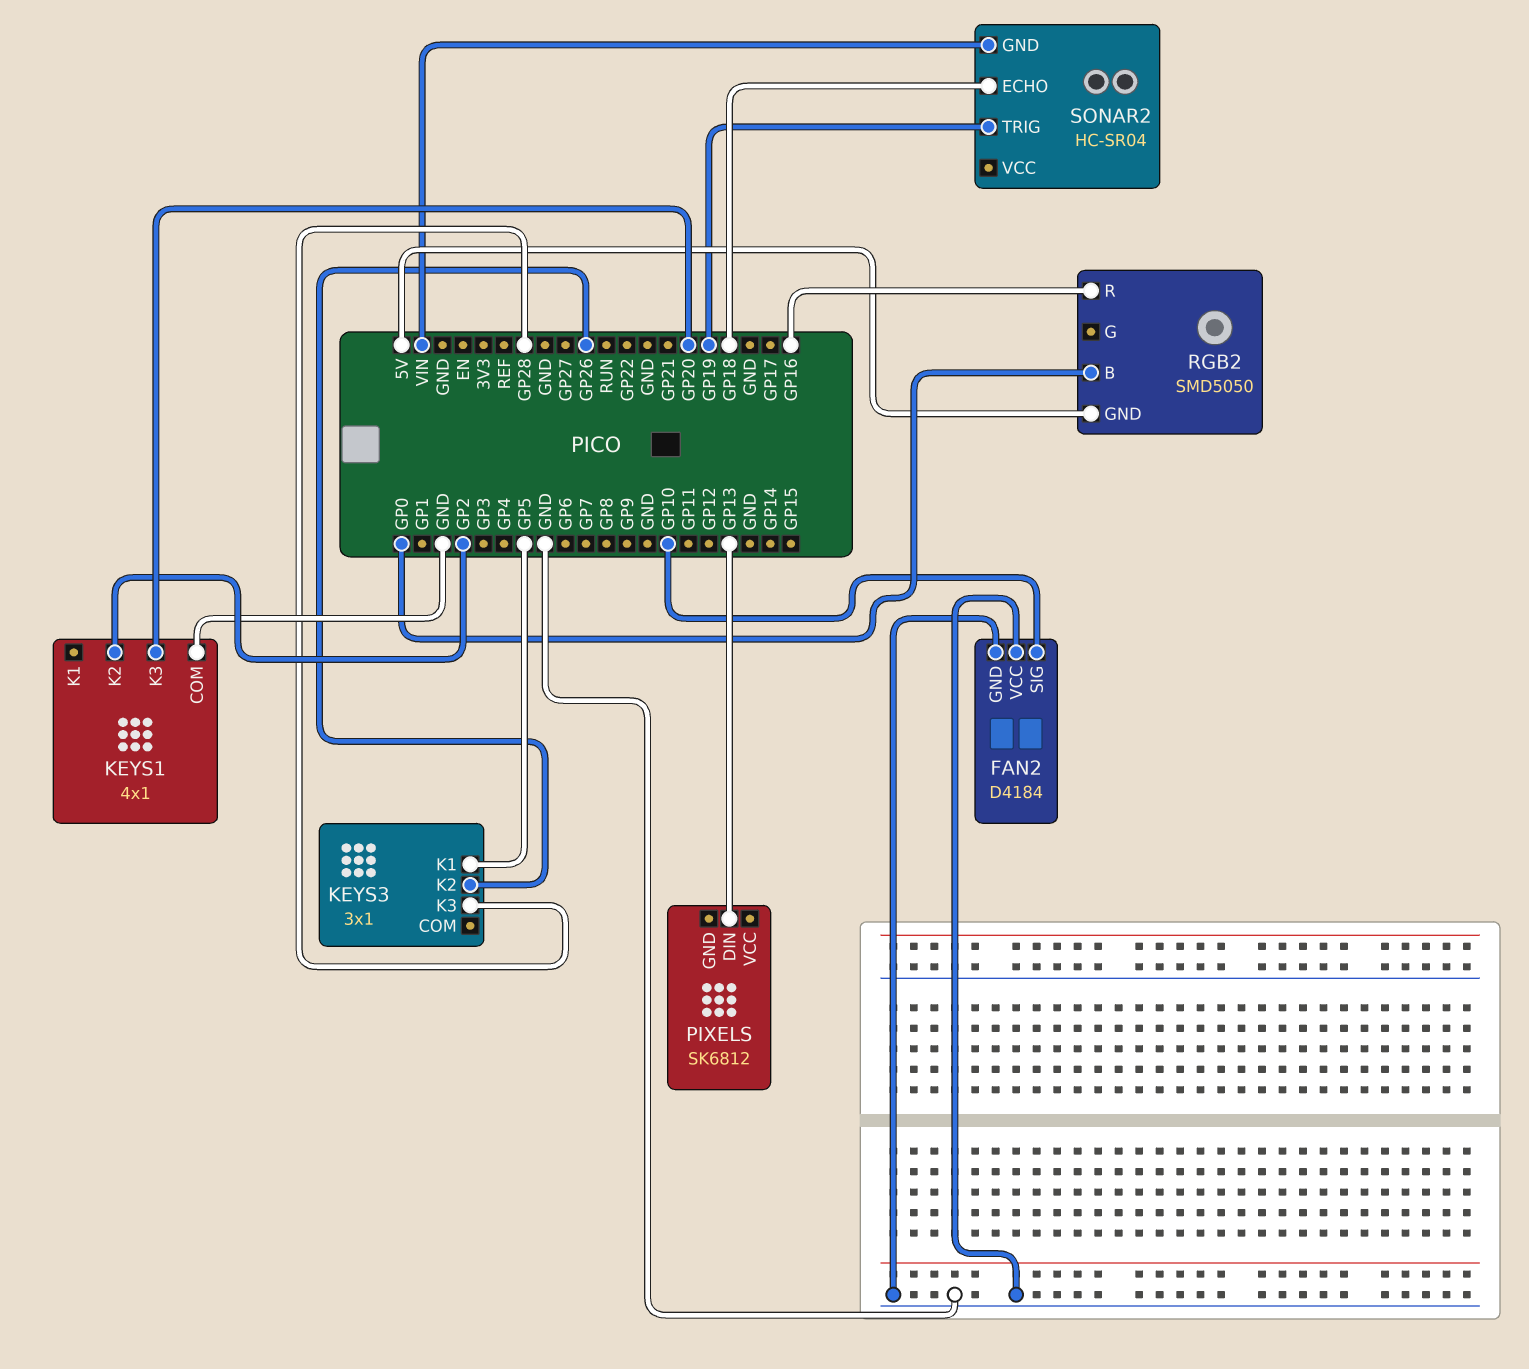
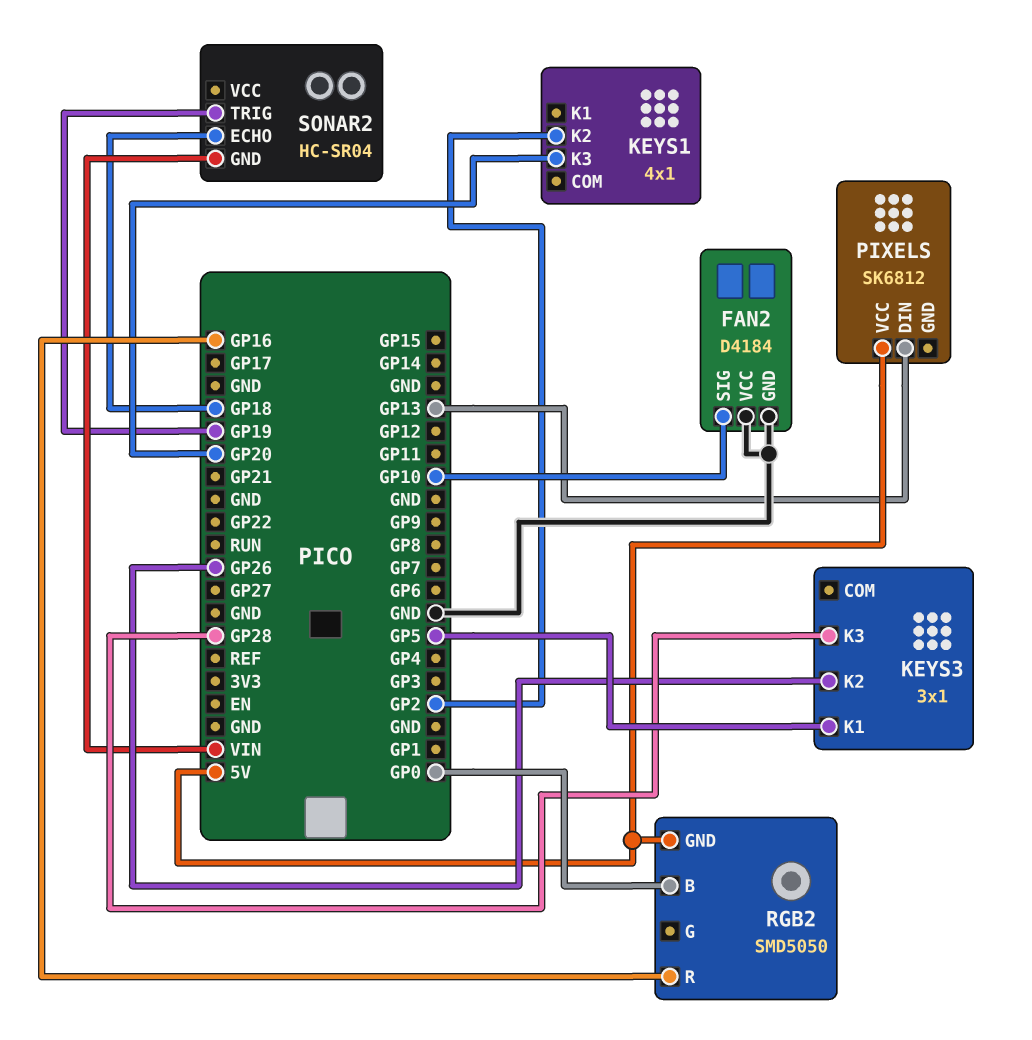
KEYS1 pin COM: GND -> none
PIXELS pin VCC: none -> 5V

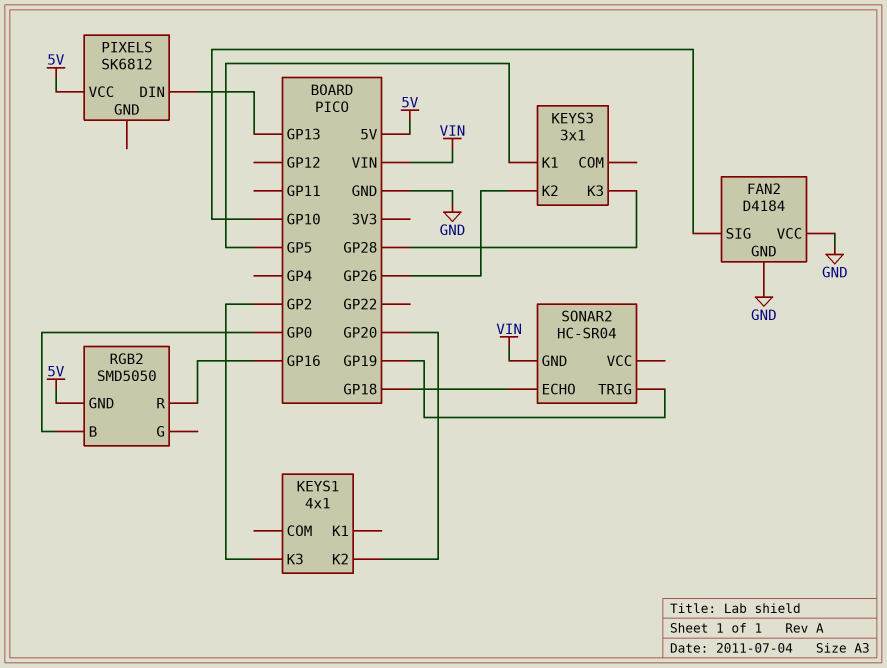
KEYS1 pin K2: GP2 -> GP20
KEYS1 pin K3: GP20 -> GP2

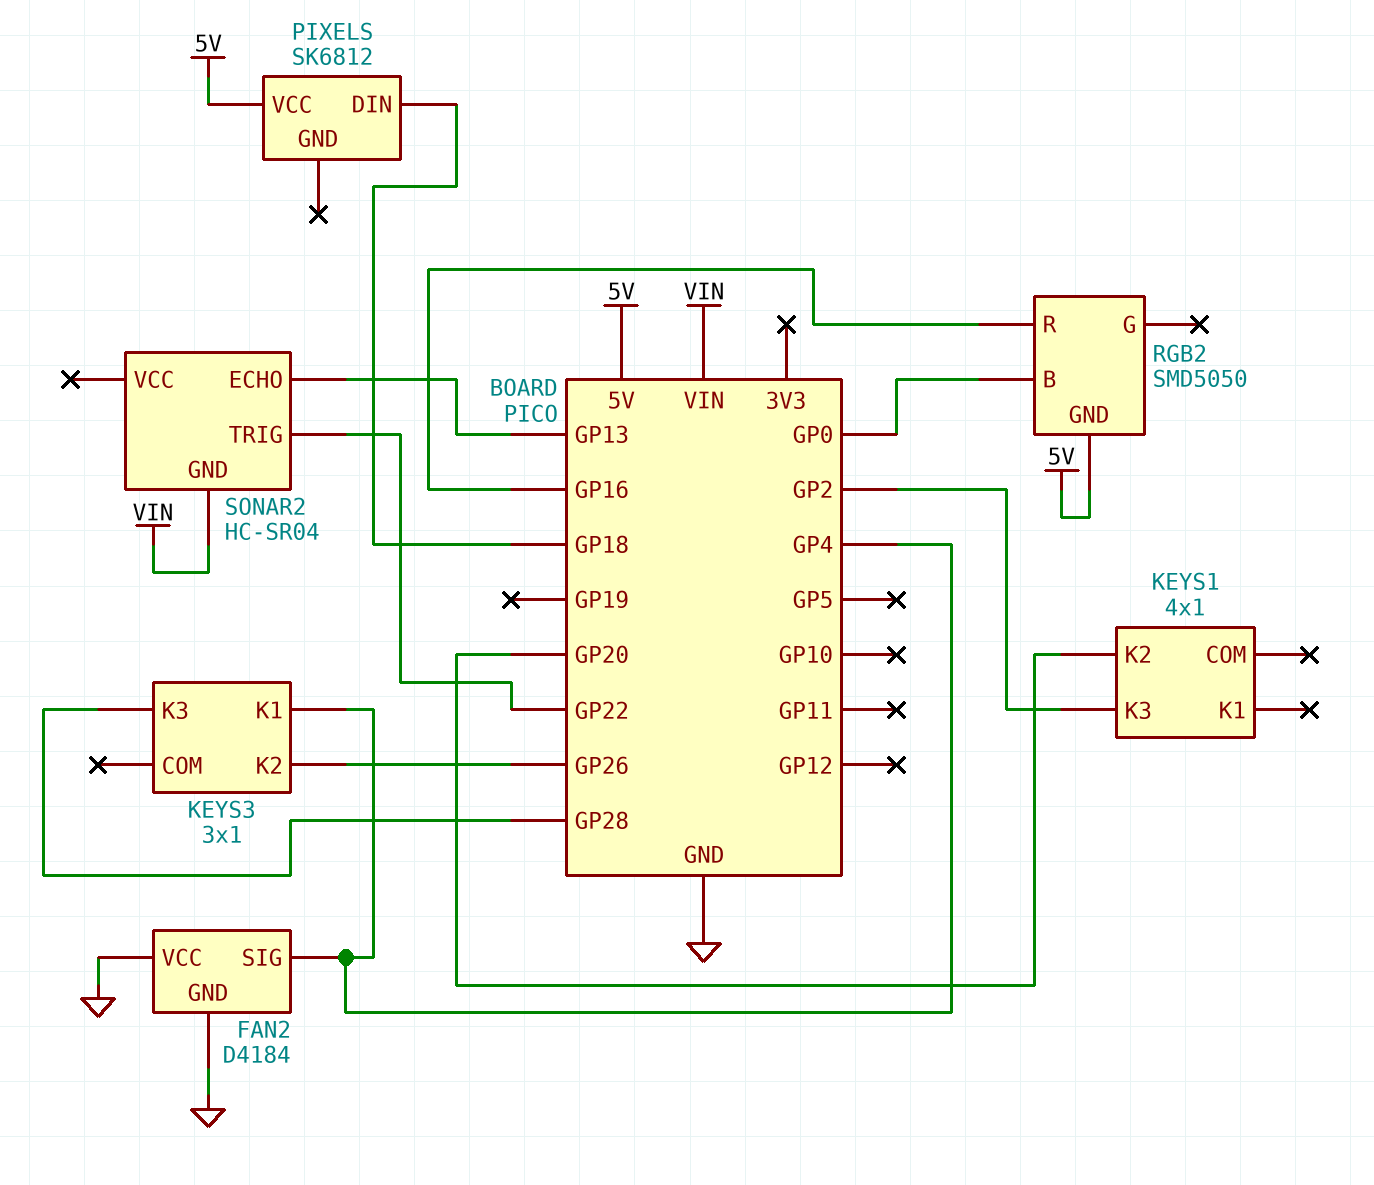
FAN2 pin SIG: GP10 -> GP4
KEYS3 pin K1: GP5 -> GP4
PIXELS pin DIN: GP13 -> GP18
SONAR2 pin ECHO: GP18 -> GP13
SONAR2 pin TRIG: GP19 -> GP22

